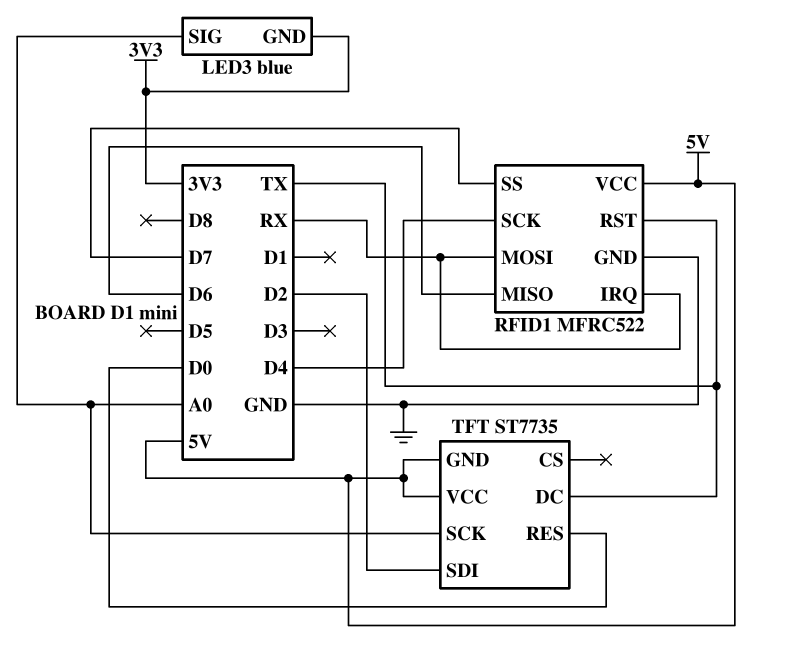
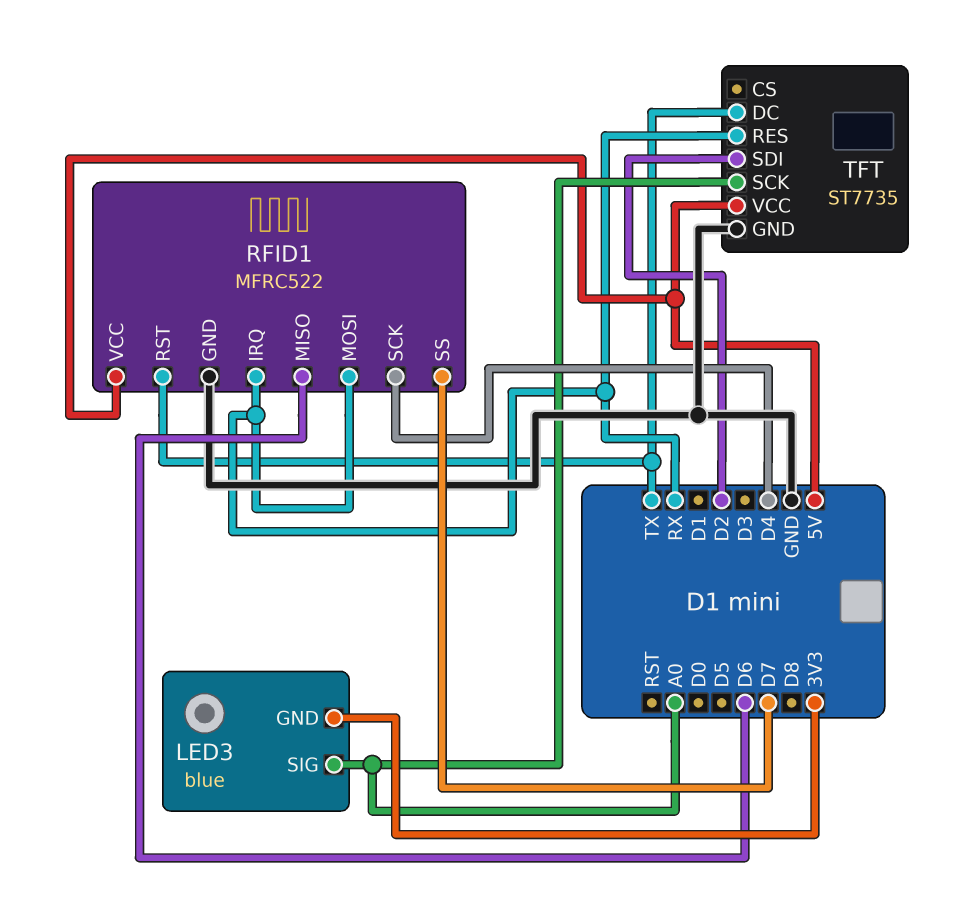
TFT pin GND: 5V -> GND
TFT pin RES: D0 -> RX

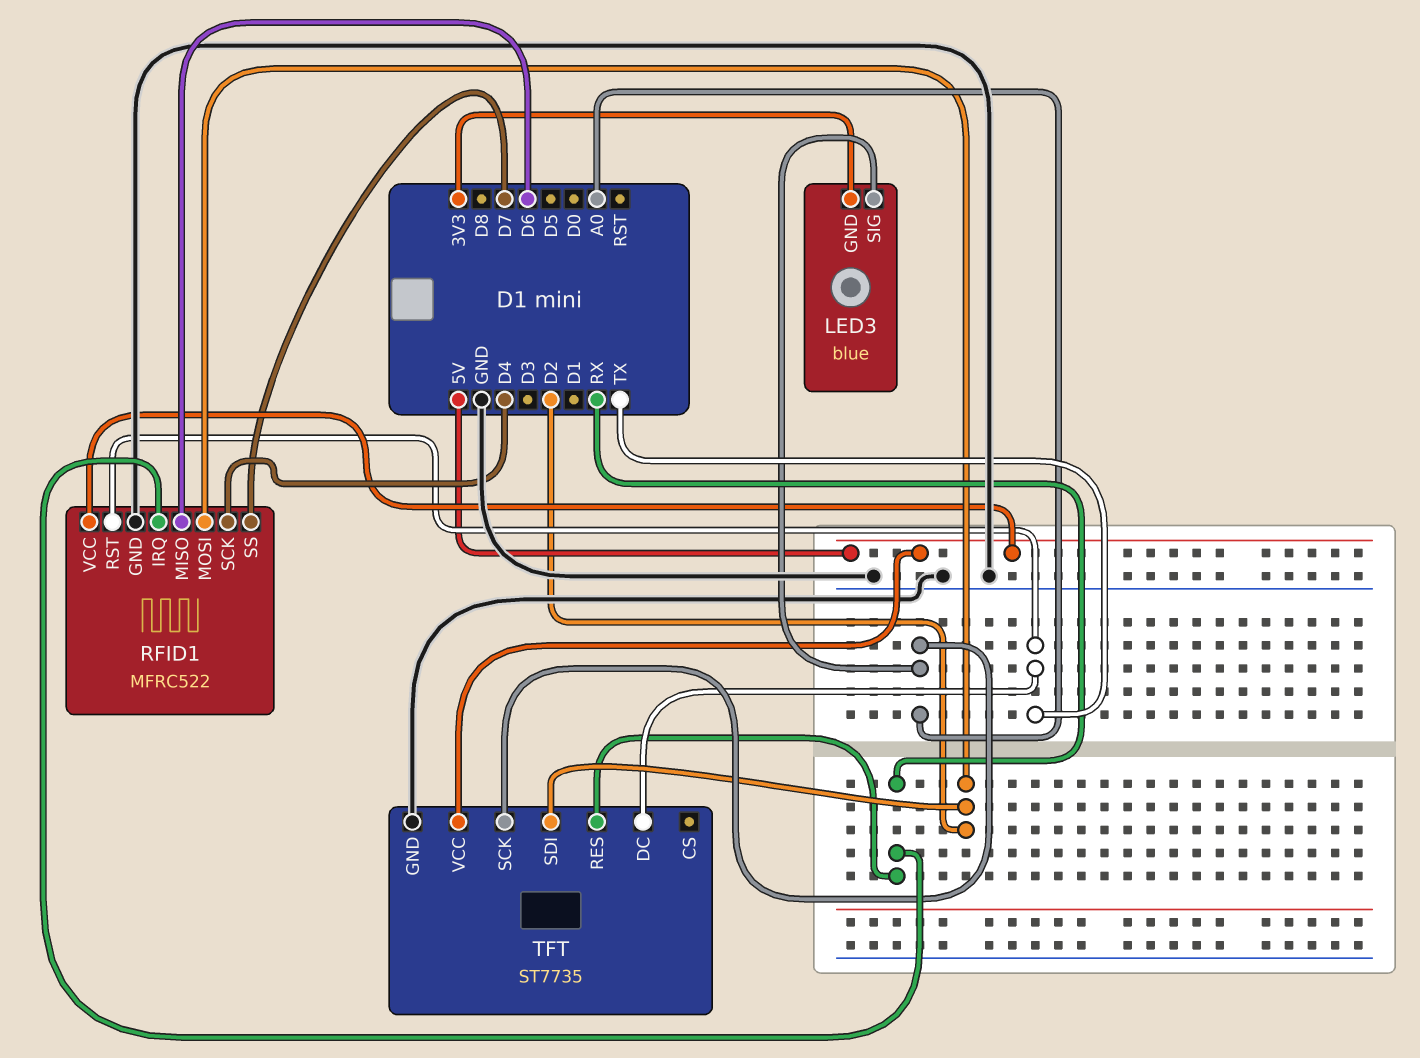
RFID1 pin MOSI: RX -> D2

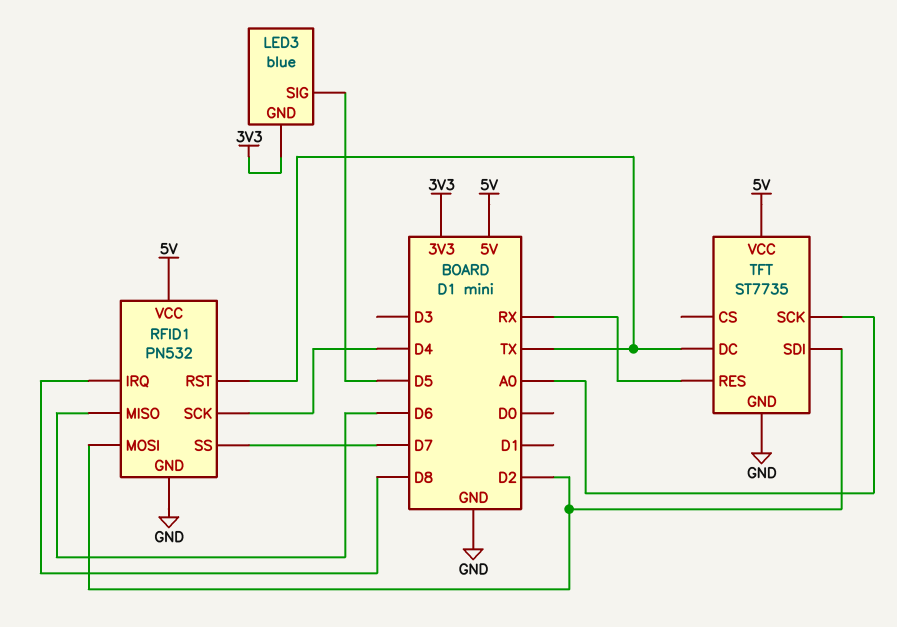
LED3 pin SIG: A0 -> D5
RFID1: MFRC522 -> PN532
RFID1 pin IRQ: RX -> D8

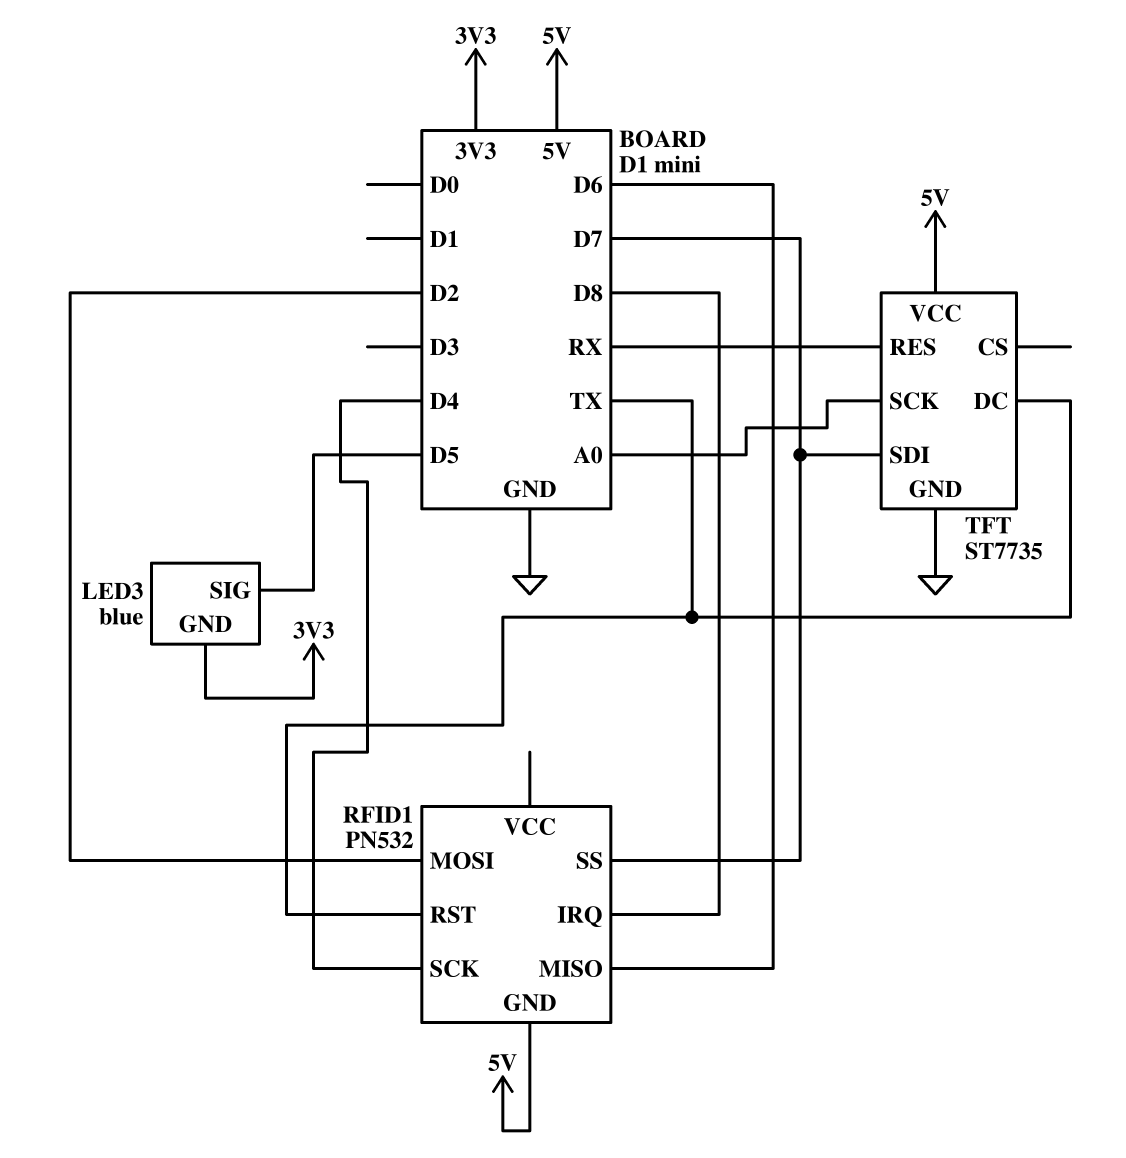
RFID1 pin GND: GND -> 5V
RFID1 pin VCC: 5V -> none
TFT pin SDI: D2 -> D7

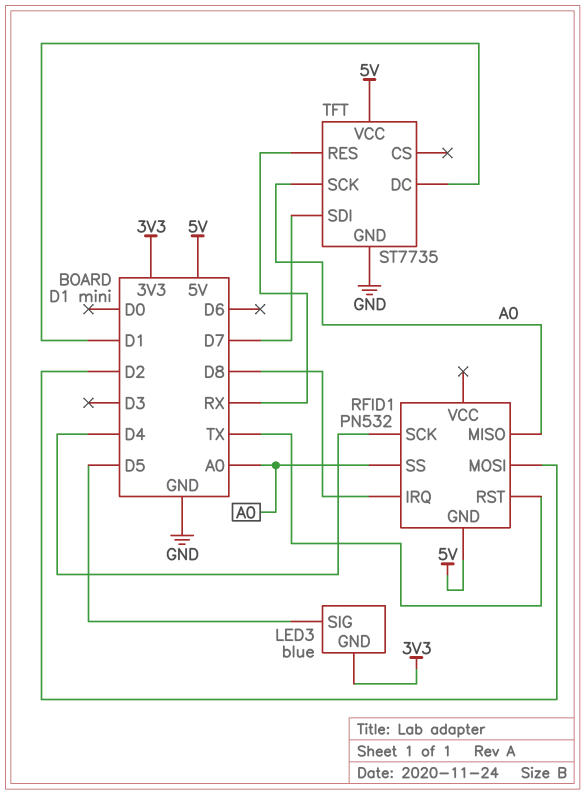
RFID1 pin MISO: D6 -> A0
RFID1 pin SS: D7 -> A0
TFT pin DC: TX -> D1

